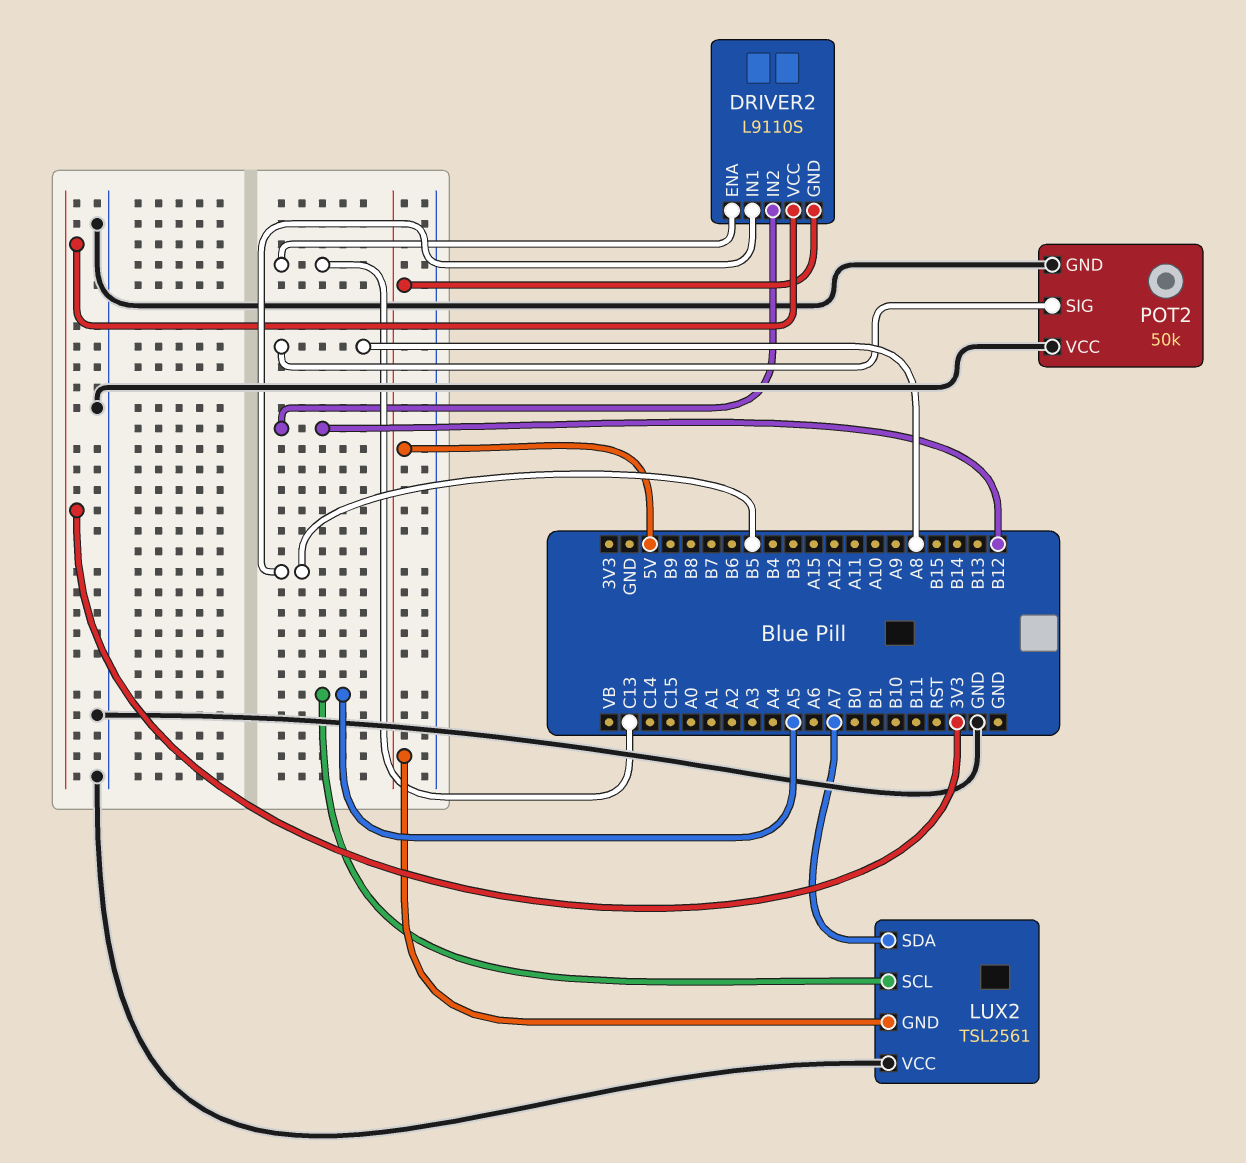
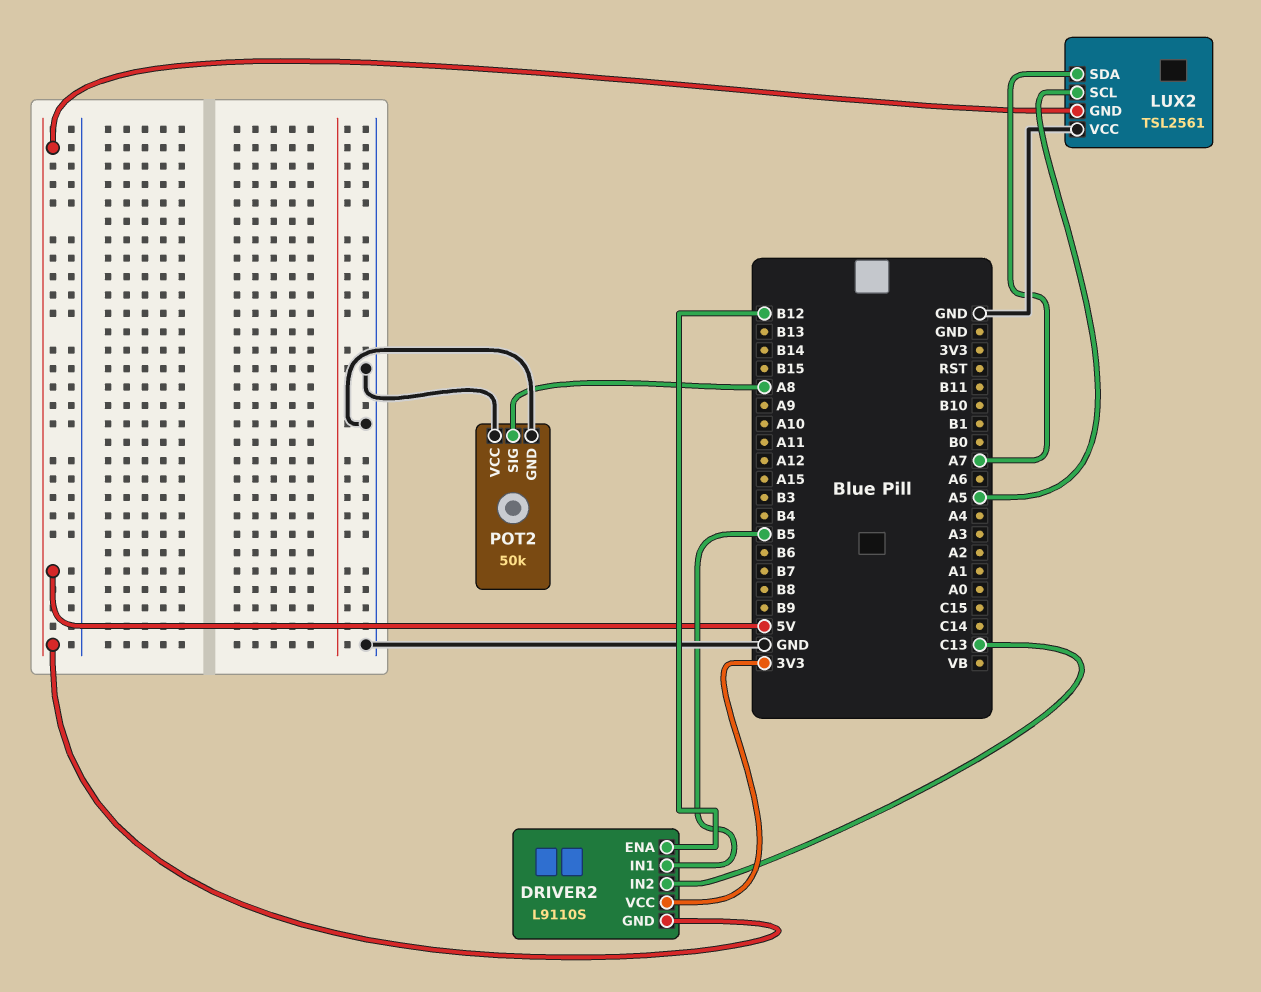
DRIVER2 pin ENA: C13 -> B12
DRIVER2 pin IN2: B12 -> C13

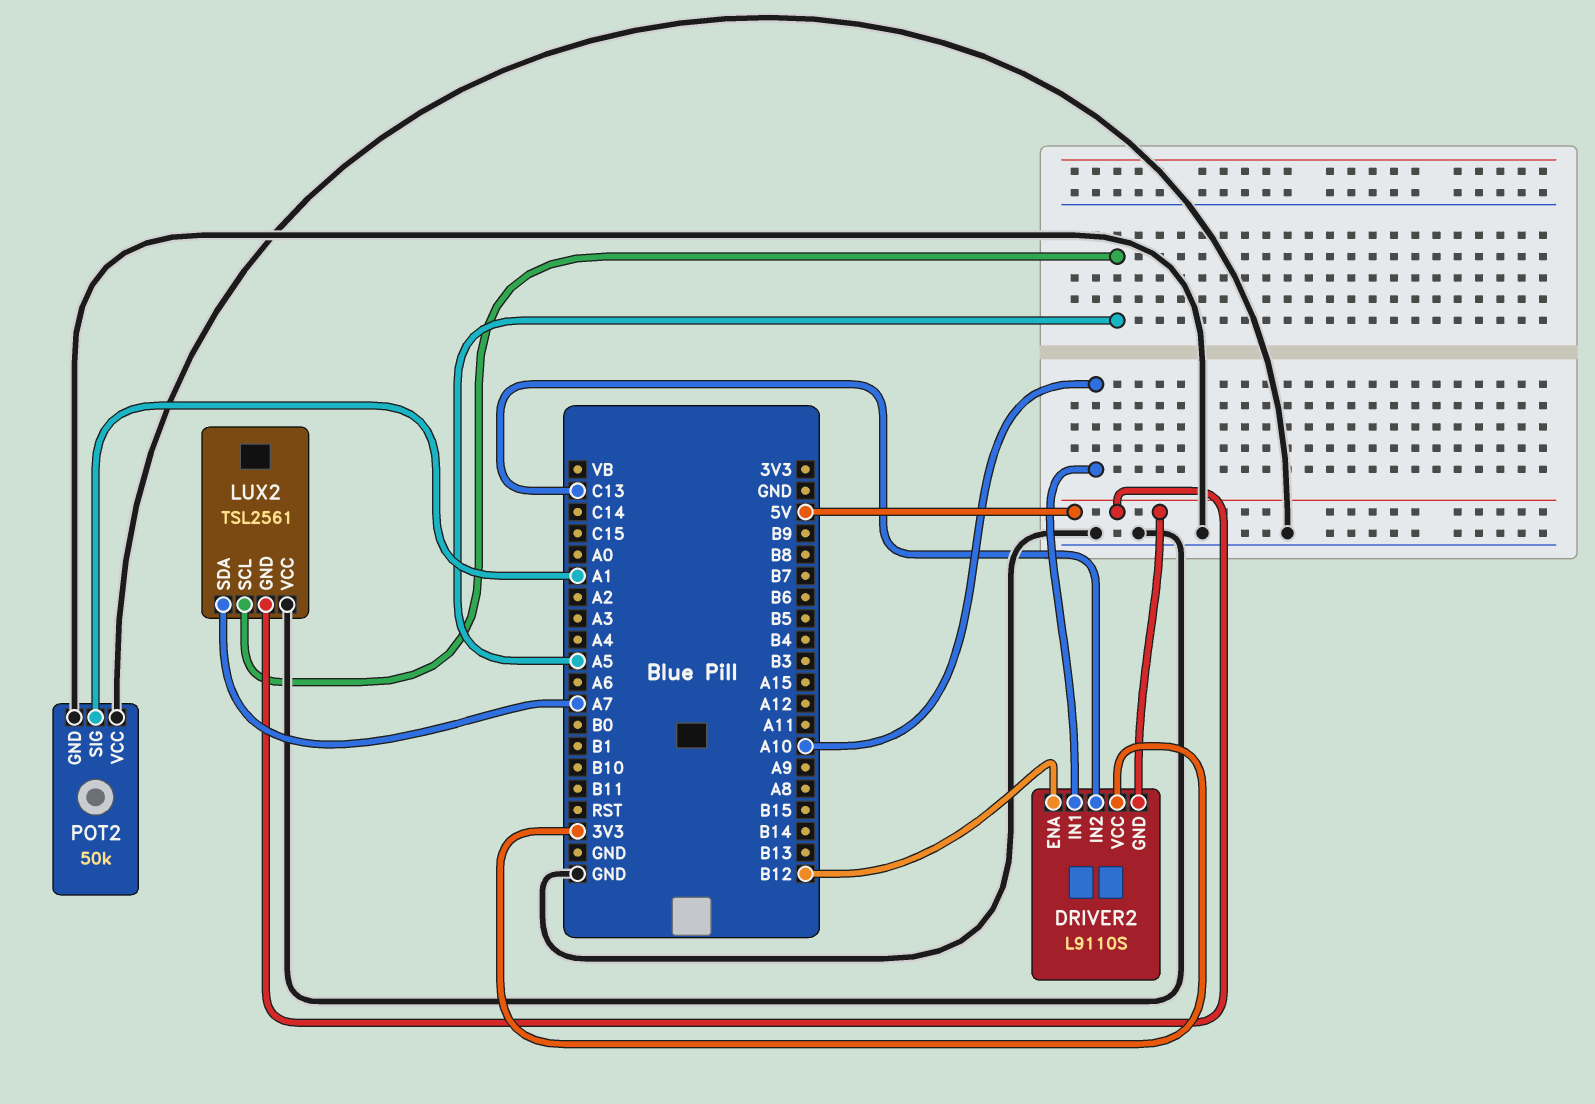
DRIVER2 pin IN1: B5 -> A10
POT2 pin SIG: A8 -> A1

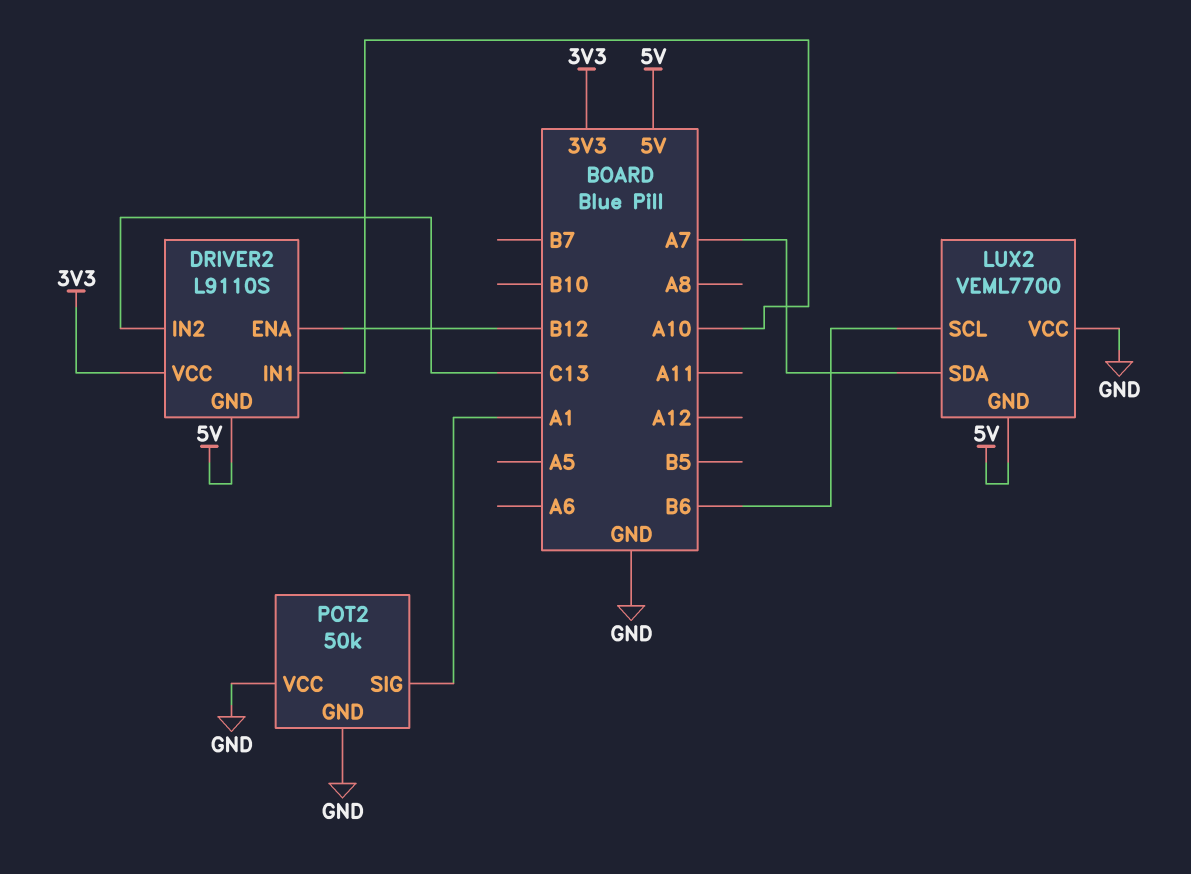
LUX2: TSL2561 -> VEML7700
LUX2 pin SCL: A5 -> B6

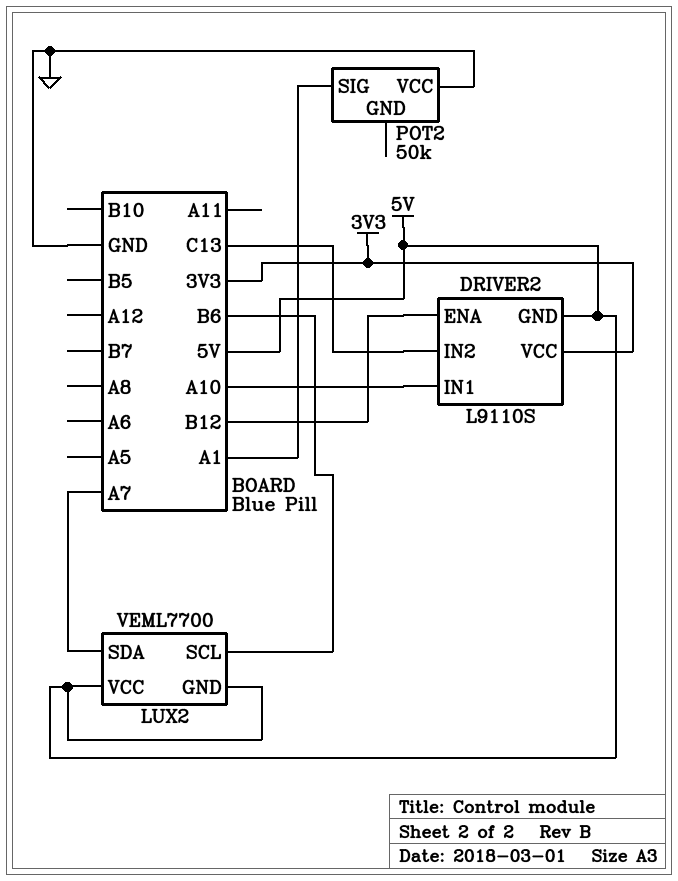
LUX2 pin VCC: GND -> 5V
POT2 pin GND: GND -> none

